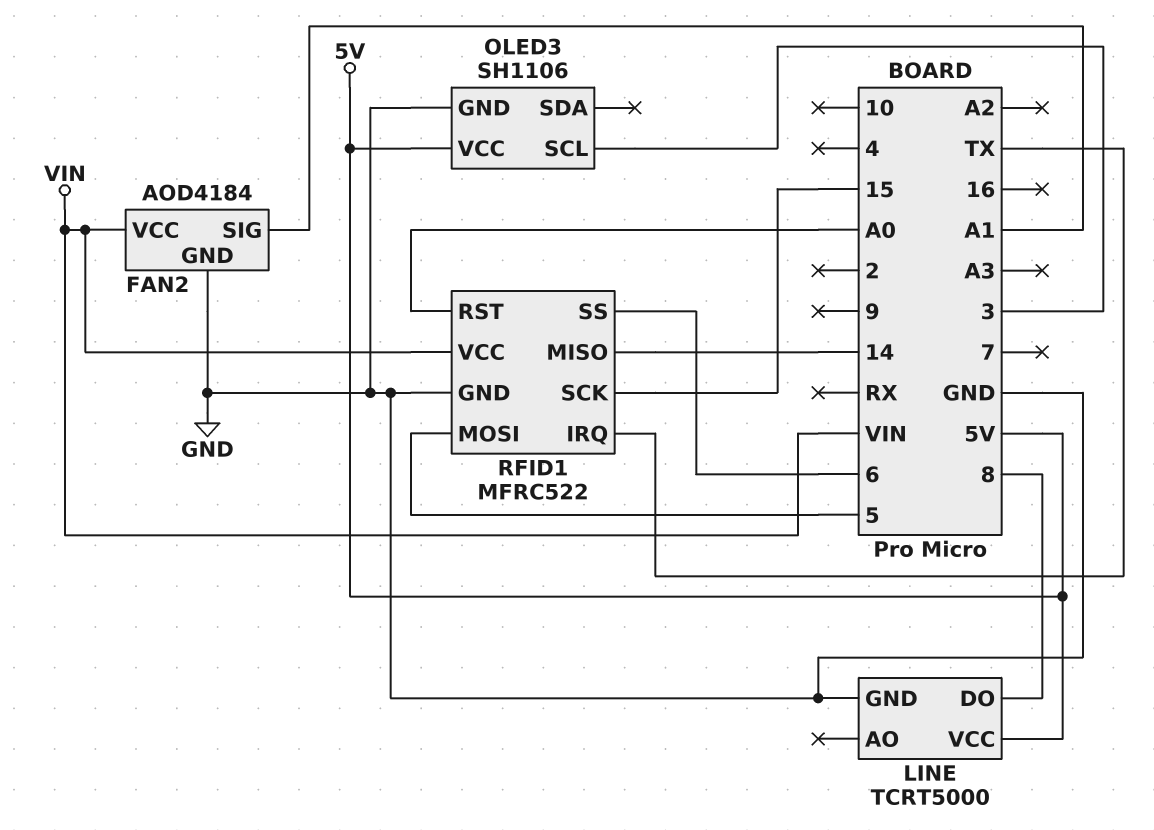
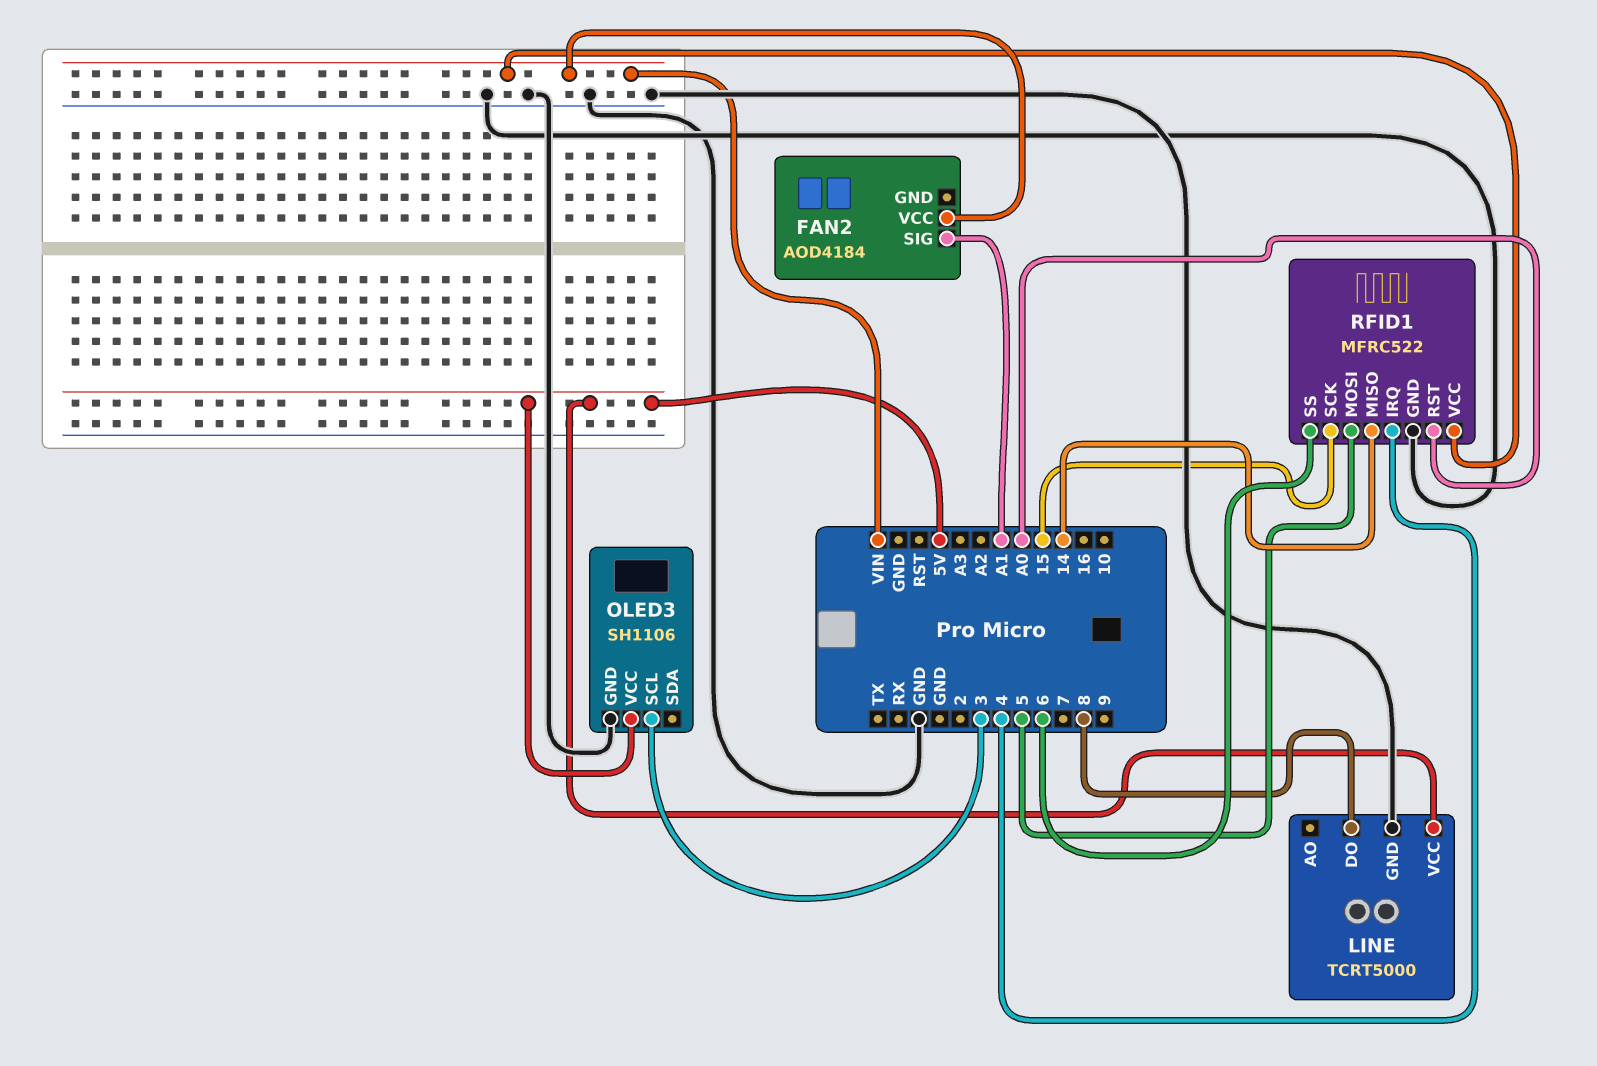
FAN2 pin GND: GND -> none
RFID1 pin IRQ: TX -> 4

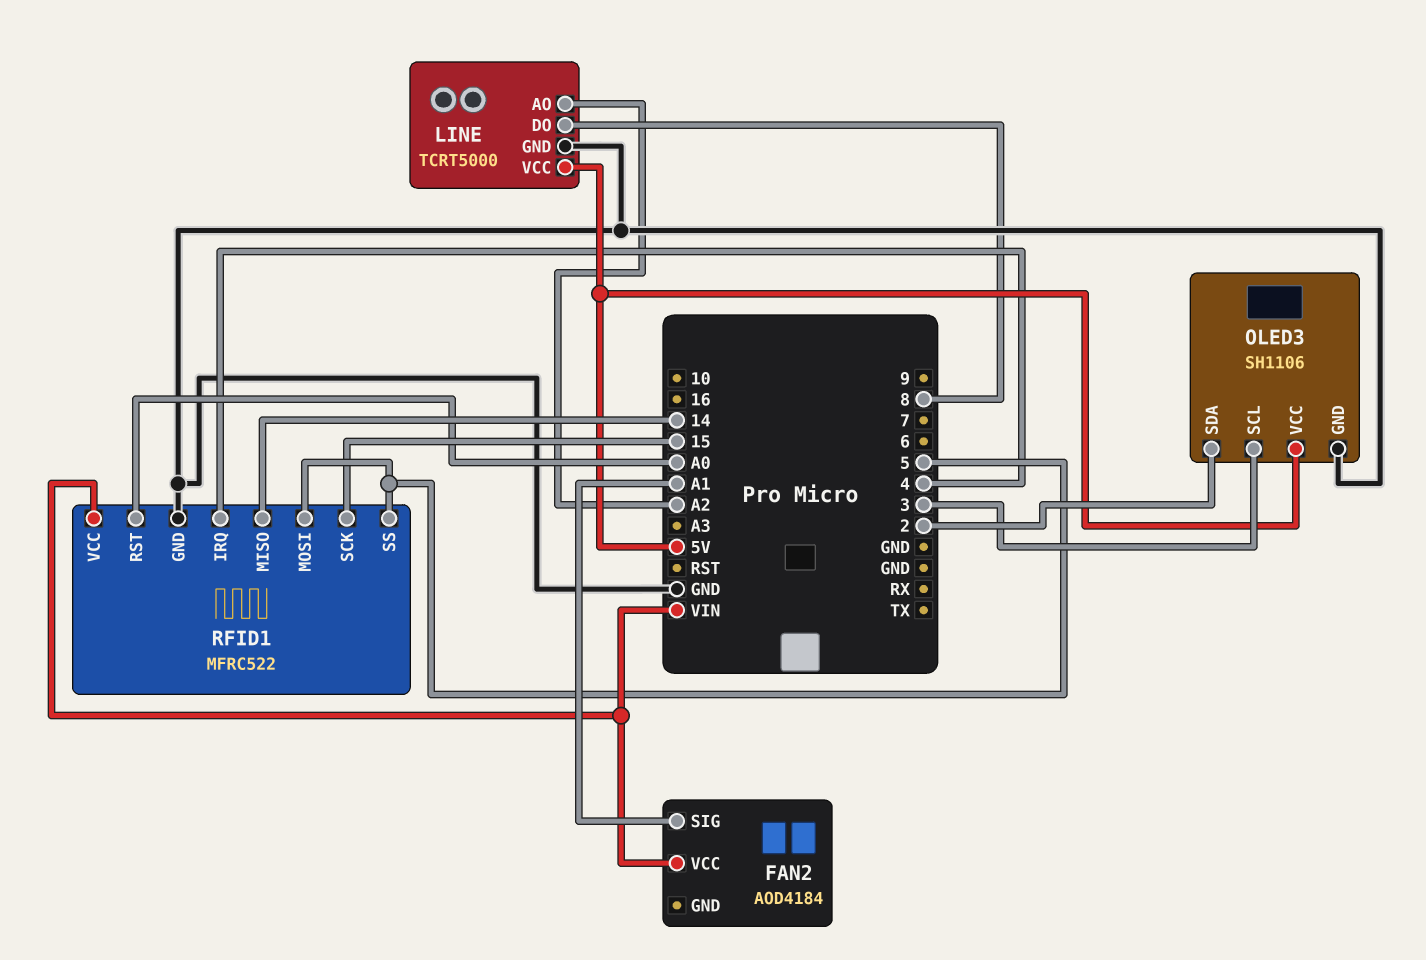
LINE pin AO: none -> A2
OLED3 pin SDA: none -> 2
RFID1 pin SS: 6 -> 5

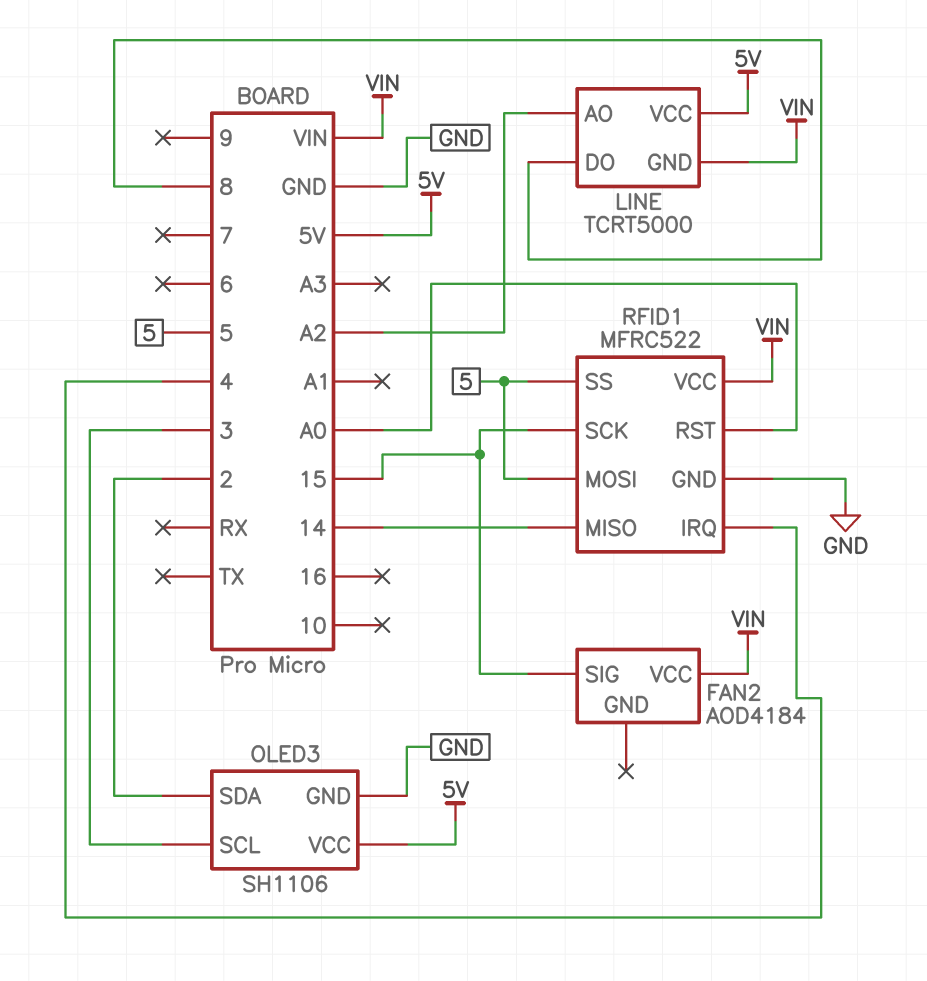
FAN2 pin SIG: A1 -> 15
LINE pin GND: GND -> VIN

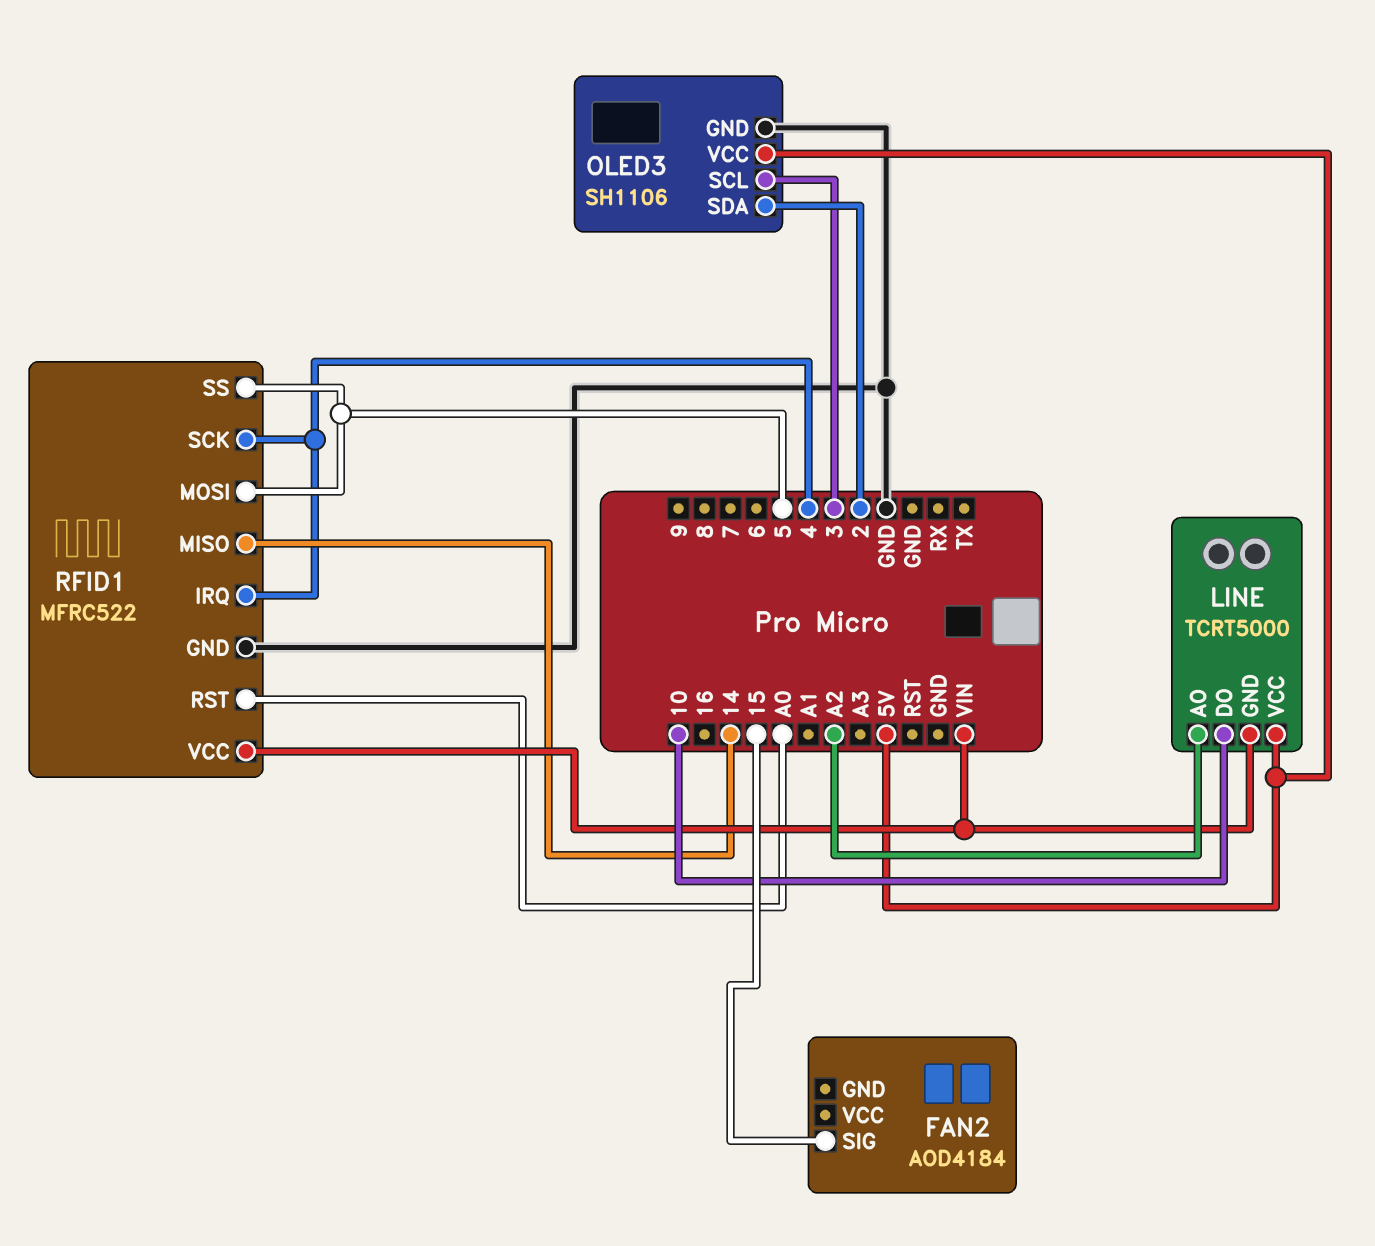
FAN2 pin VCC: VIN -> none
LINE pin DO: 8 -> 10
RFID1 pin SCK: 15 -> 4

